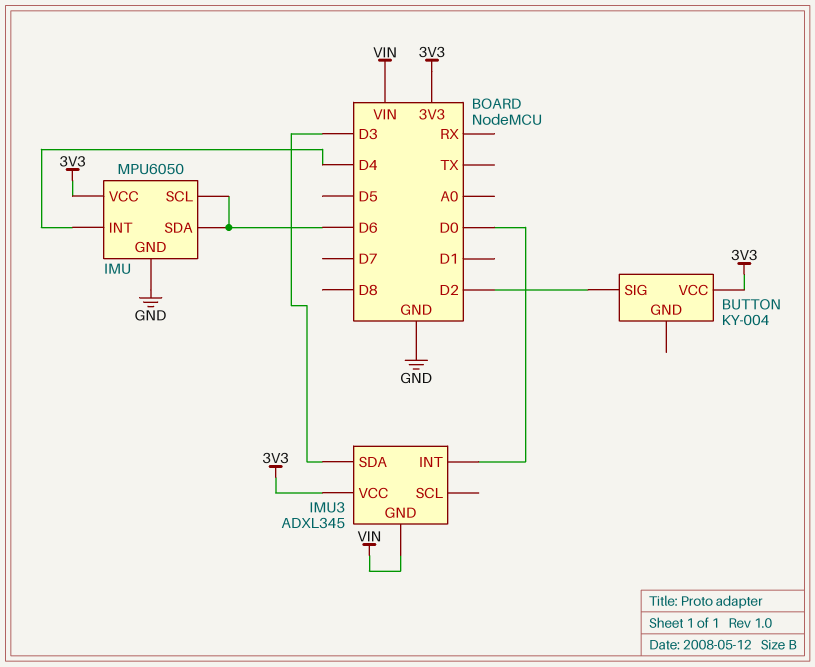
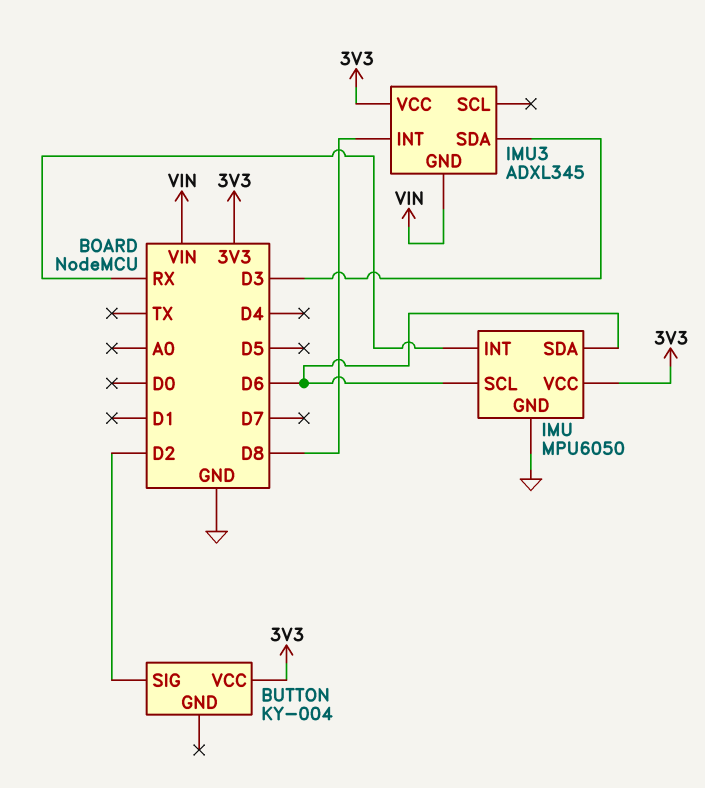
IMU pin INT: D4 -> RX
IMU3 pin INT: D0 -> D8

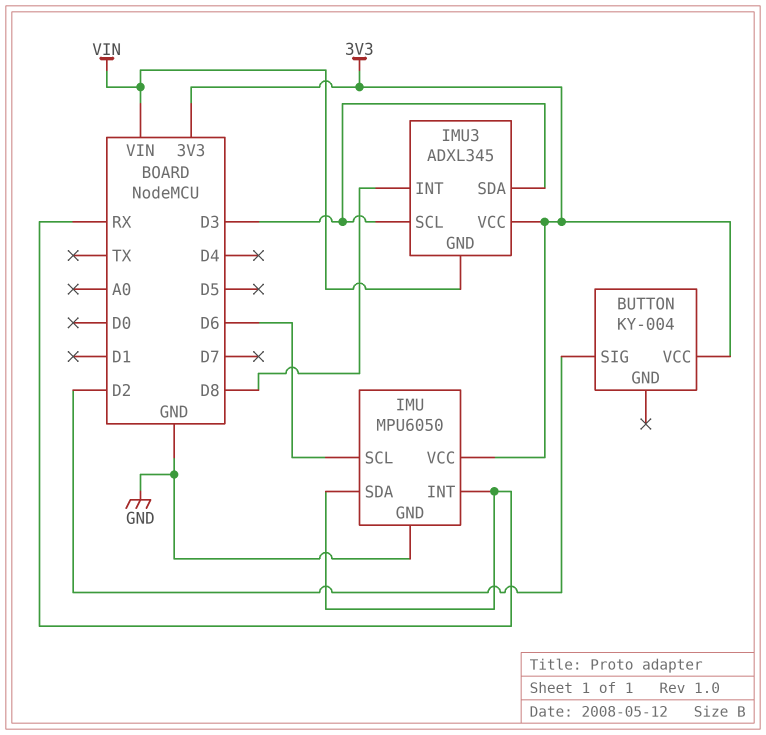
IMU pin SDA: D6 -> RX
IMU3 pin SCL: none -> D3

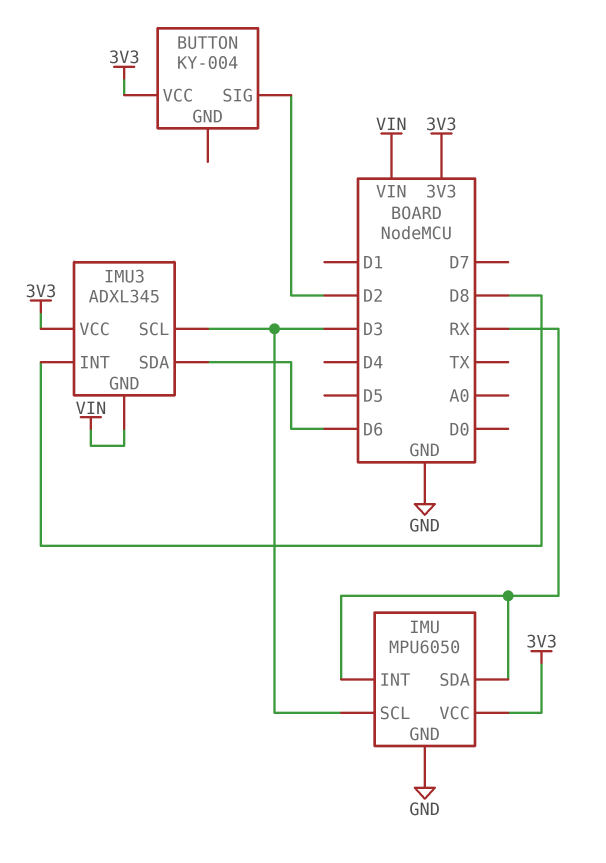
IMU pin SCL: D6 -> D3
IMU3 pin SDA: D3 -> D6

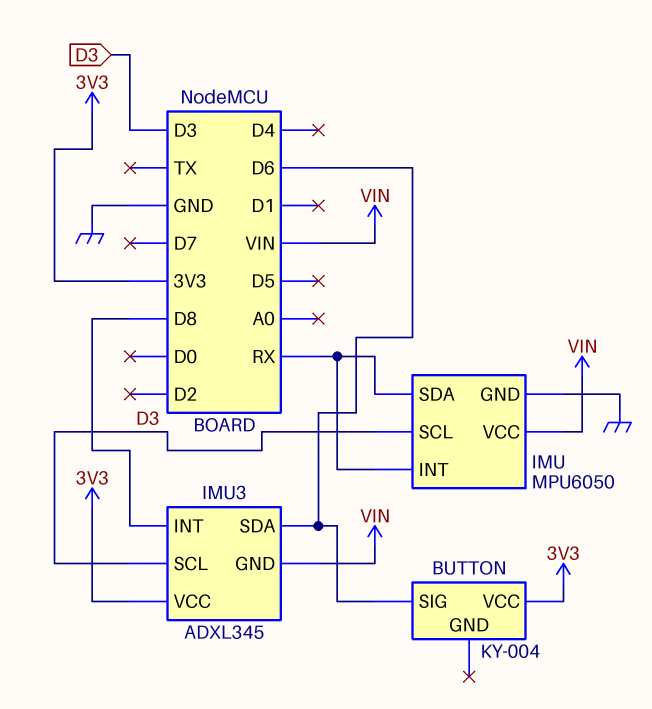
BUTTON pin SIG: D2 -> D6
IMU pin VCC: 3V3 -> VIN

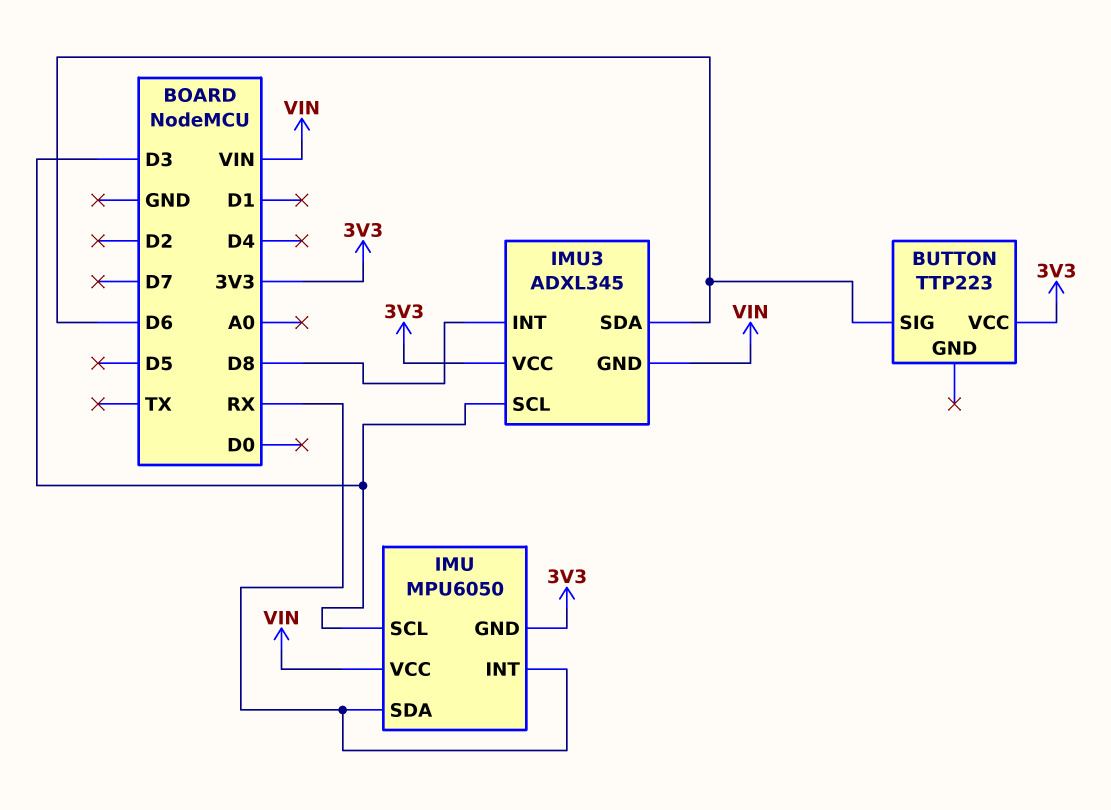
BUTTON: KY-004 -> TTP223
IMU pin GND: GND -> 3V3

